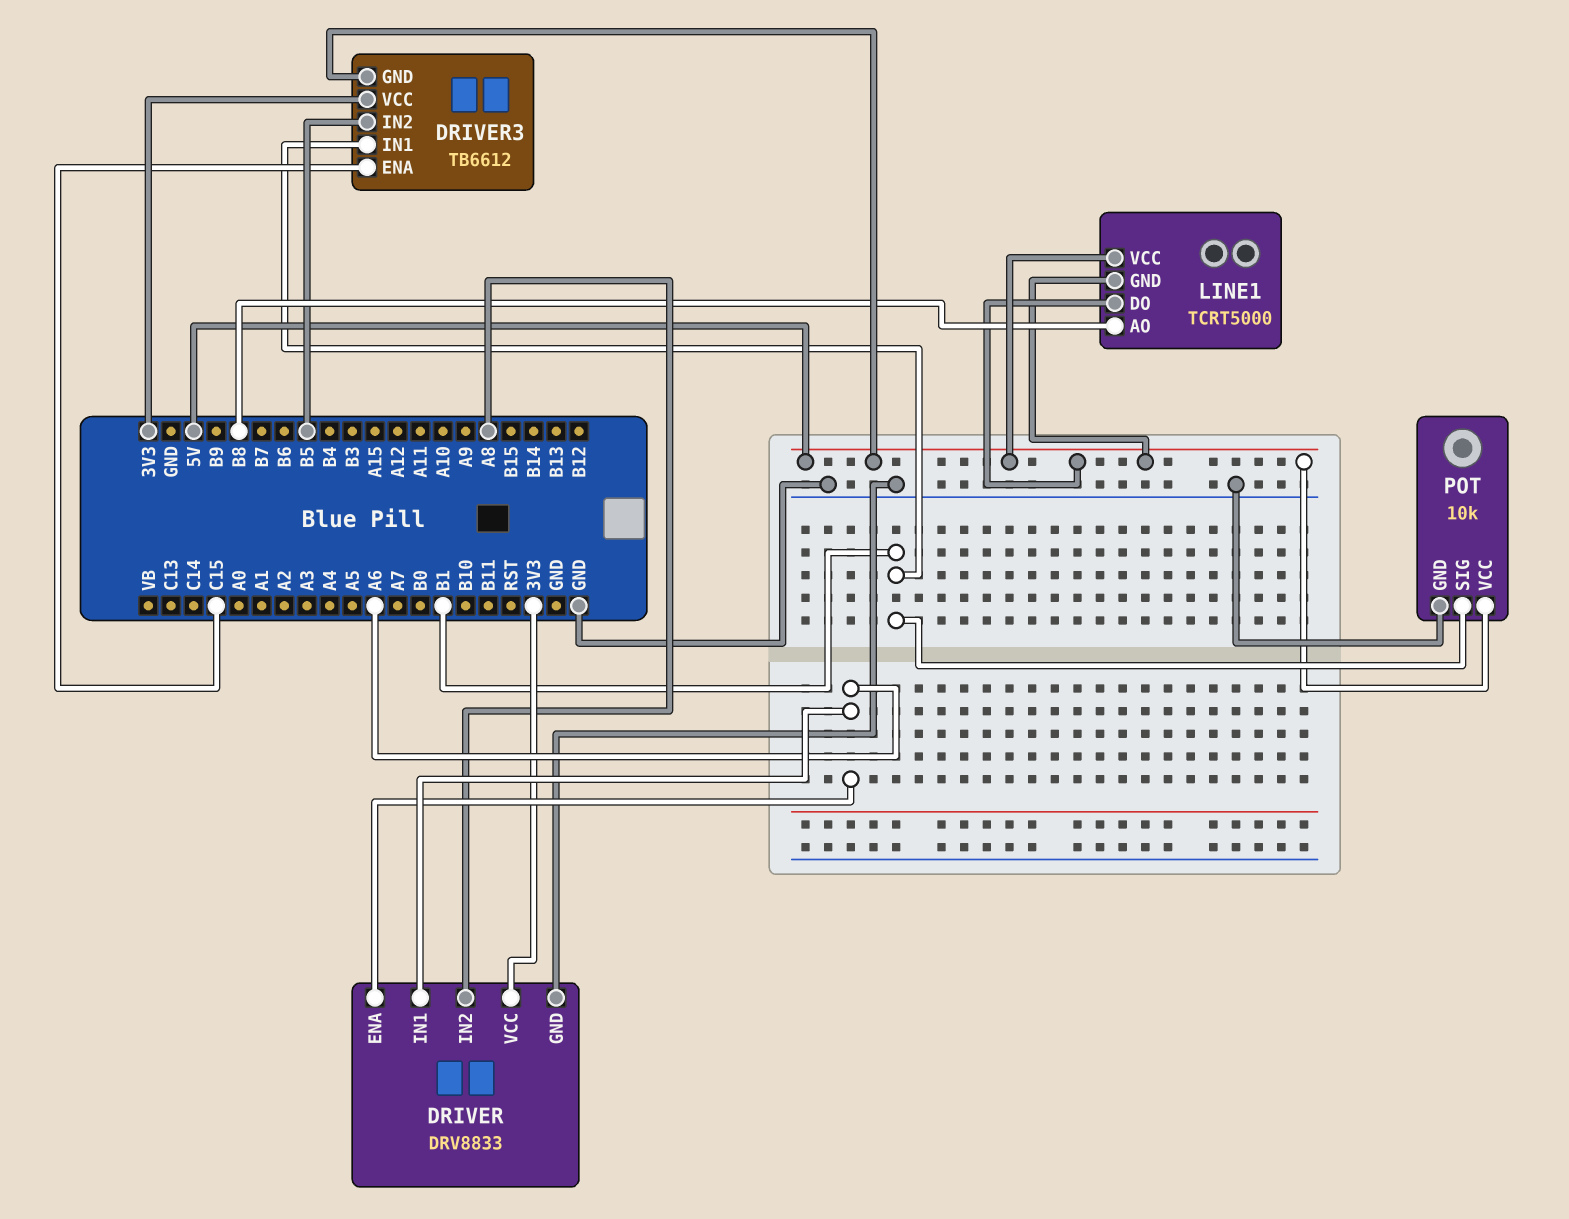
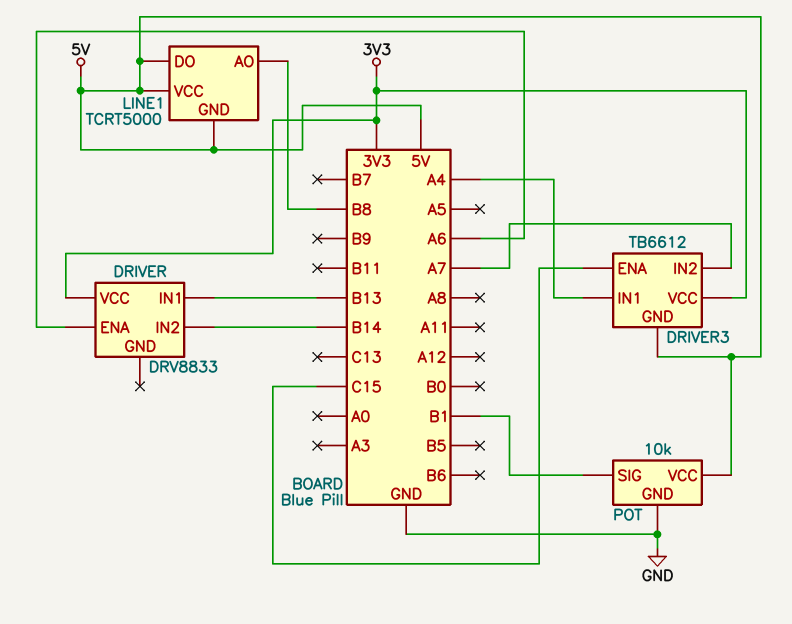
DRIVER pin GND: GND -> none
DRIVER pin IN1: A6 -> B13
DRIVER pin IN2: A8 -> B14
DRIVER3 pin IN1: B1 -> A4
DRIVER3 pin IN2: B5 -> A7

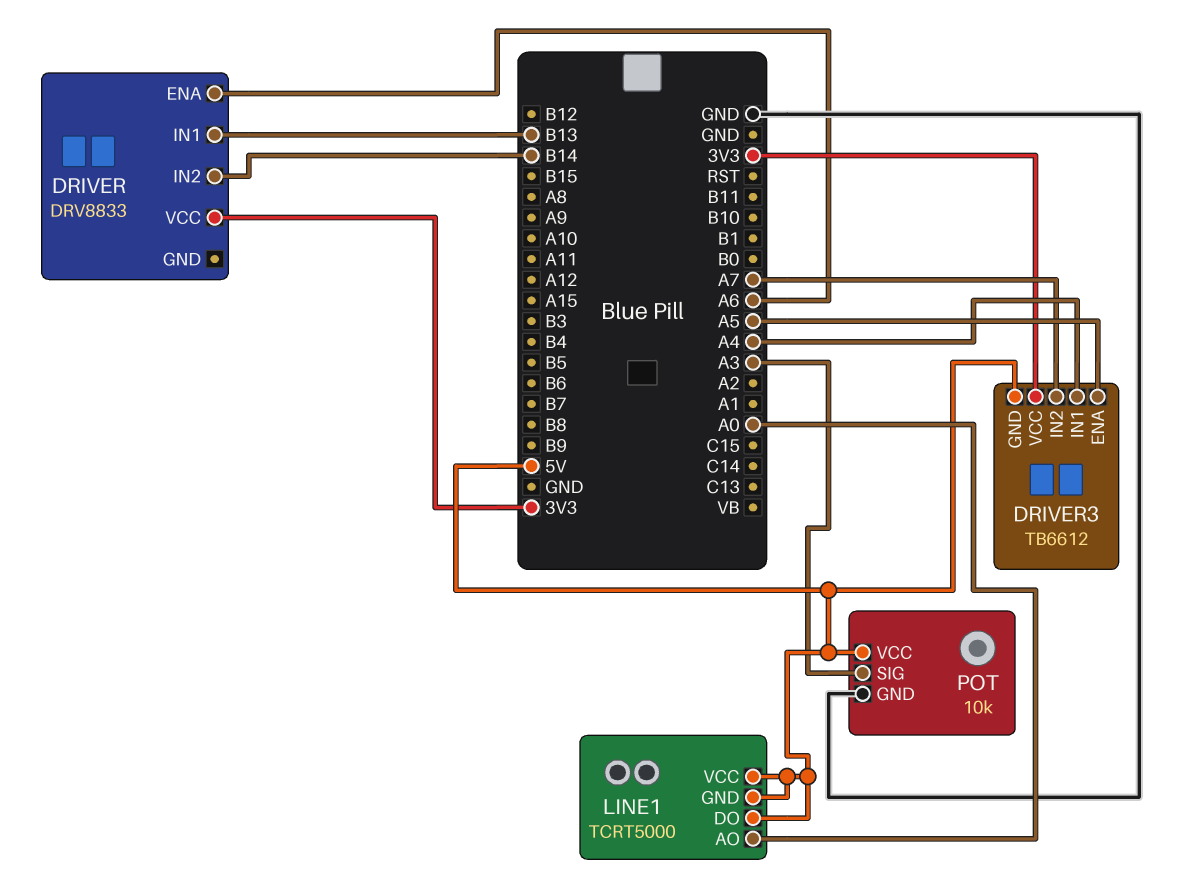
DRIVER3 pin ENA: C15 -> A5
LINE1 pin AO: B8 -> A0
POT pin SIG: B1 -> A3

